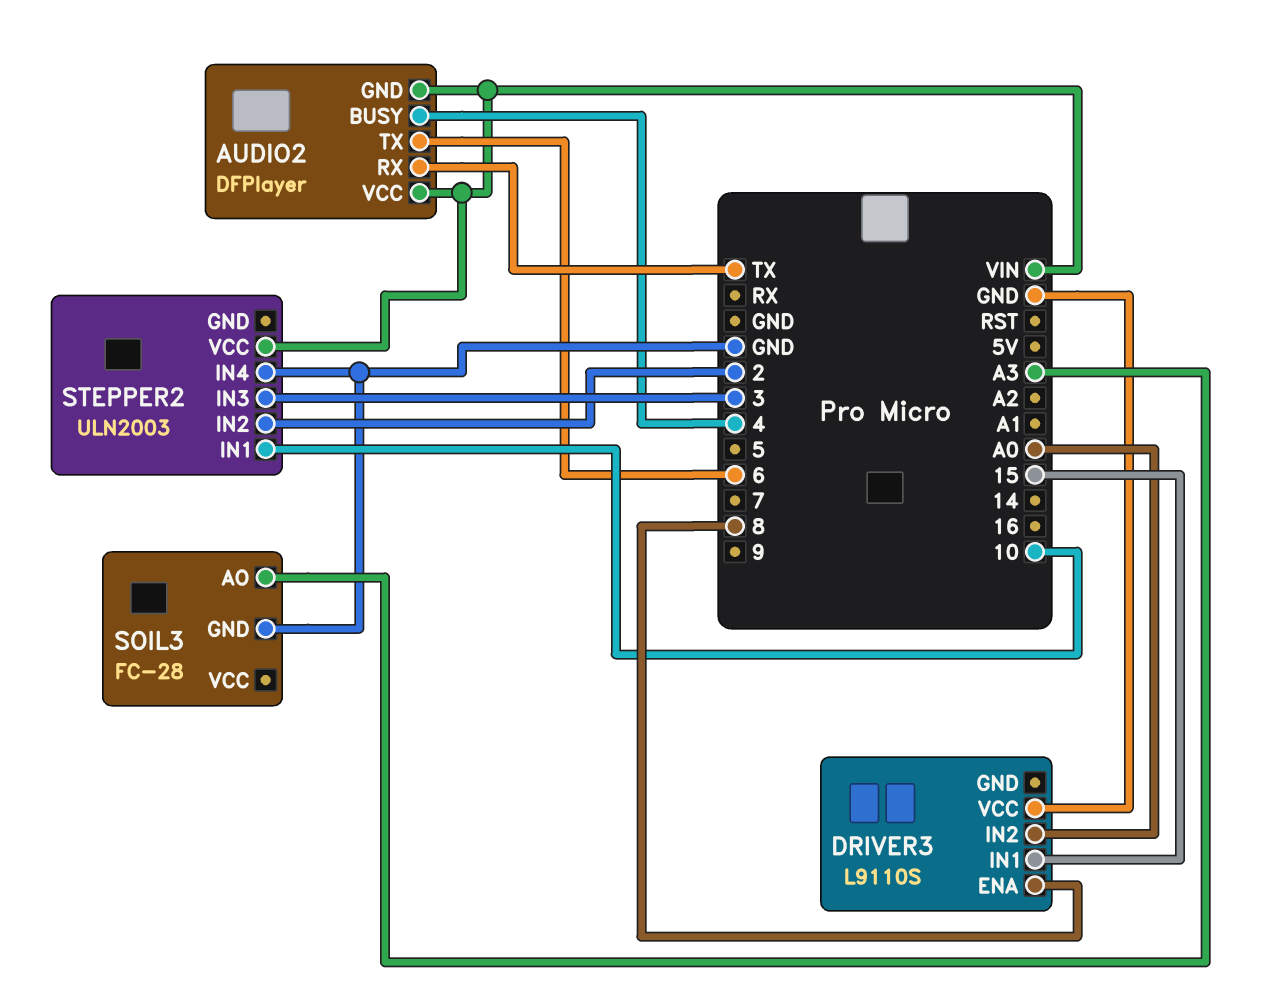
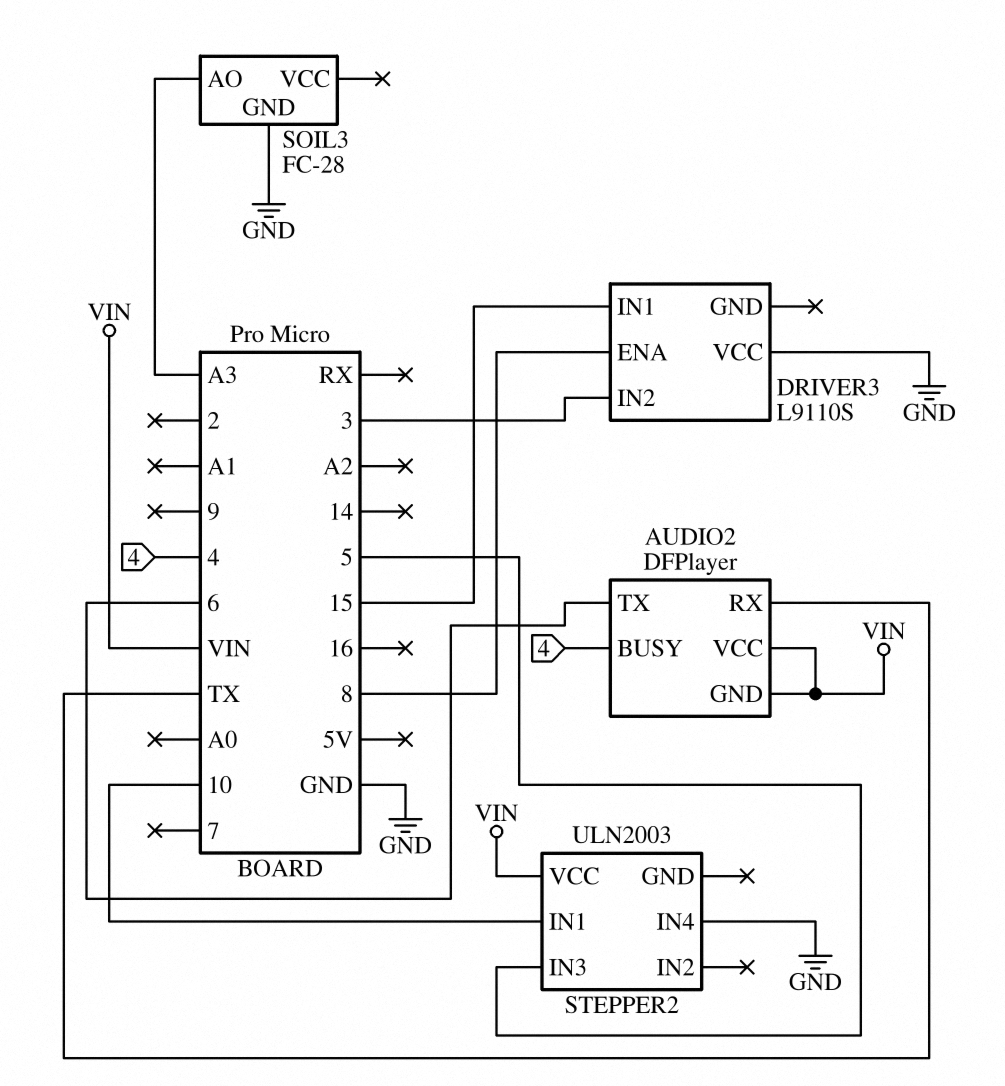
DRIVER3 pin IN2: A0 -> 3
STEPPER2 pin IN2: 2 -> none
STEPPER2 pin IN3: 3 -> 5

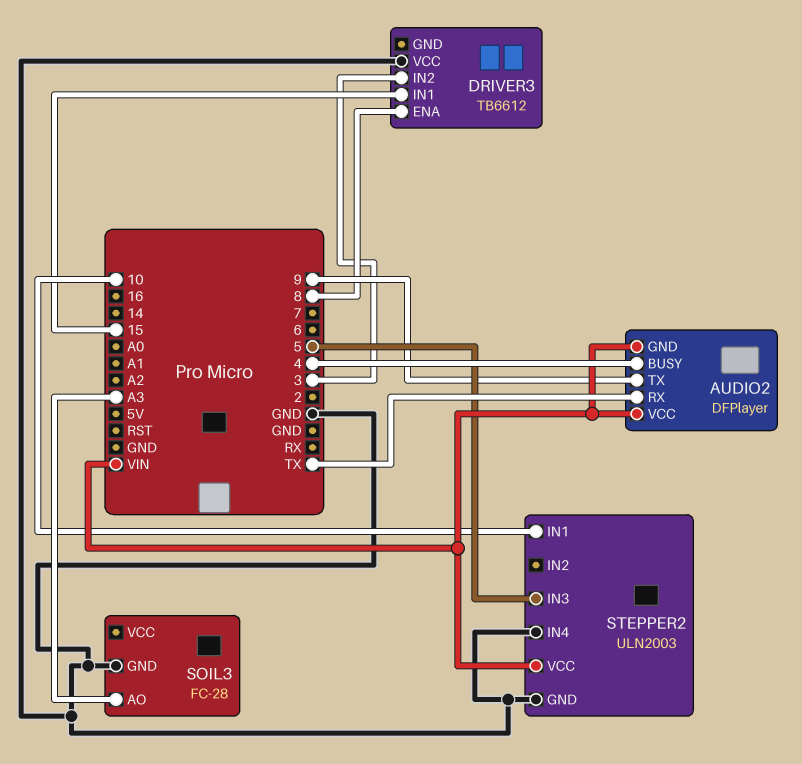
AUDIO2 pin TX: 6 -> 9
DRIVER3: L9110S -> TB6612
STEPPER2 pin GND: none -> GND

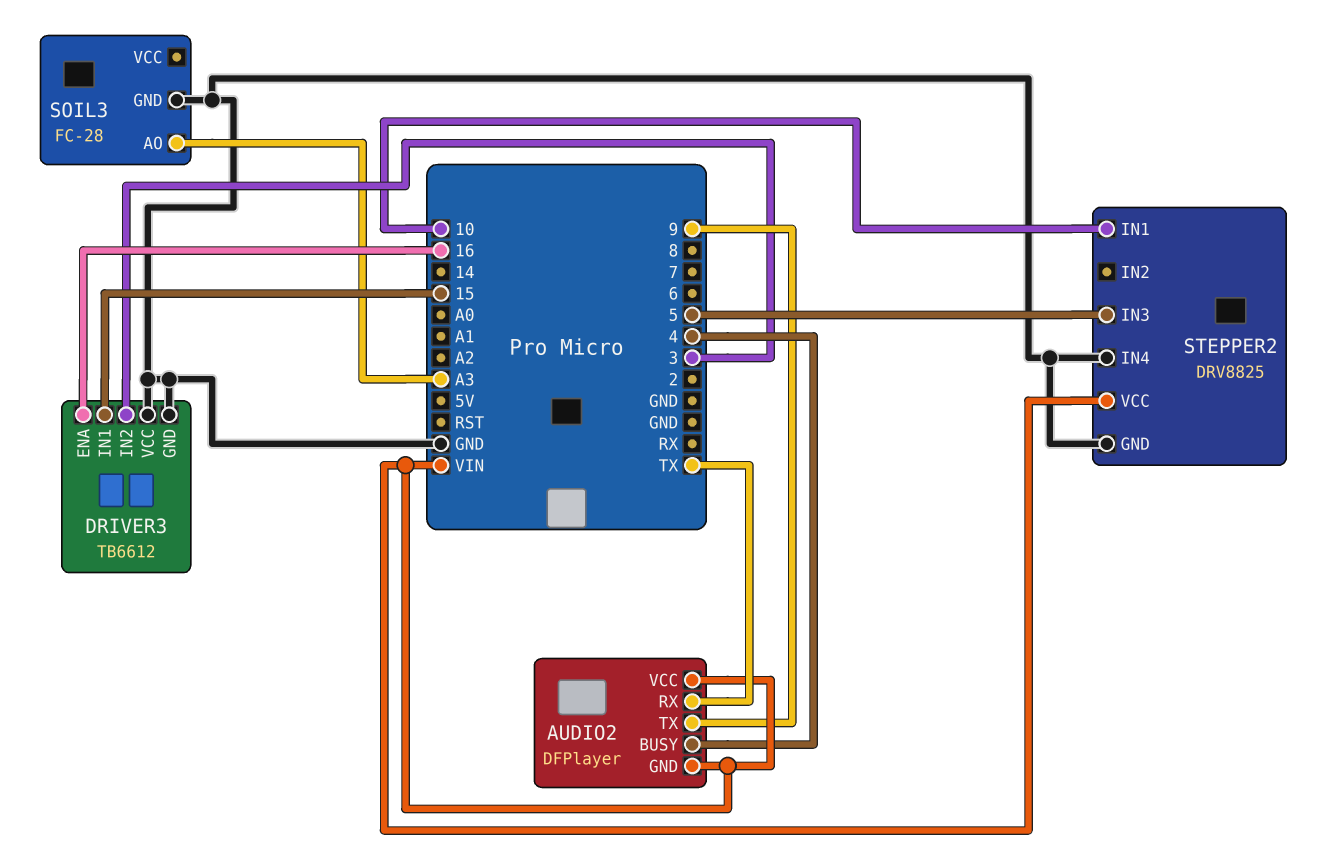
DRIVER3 pin ENA: 8 -> 16
DRIVER3 pin GND: none -> GND
STEPPER2: ULN2003 -> DRV8825

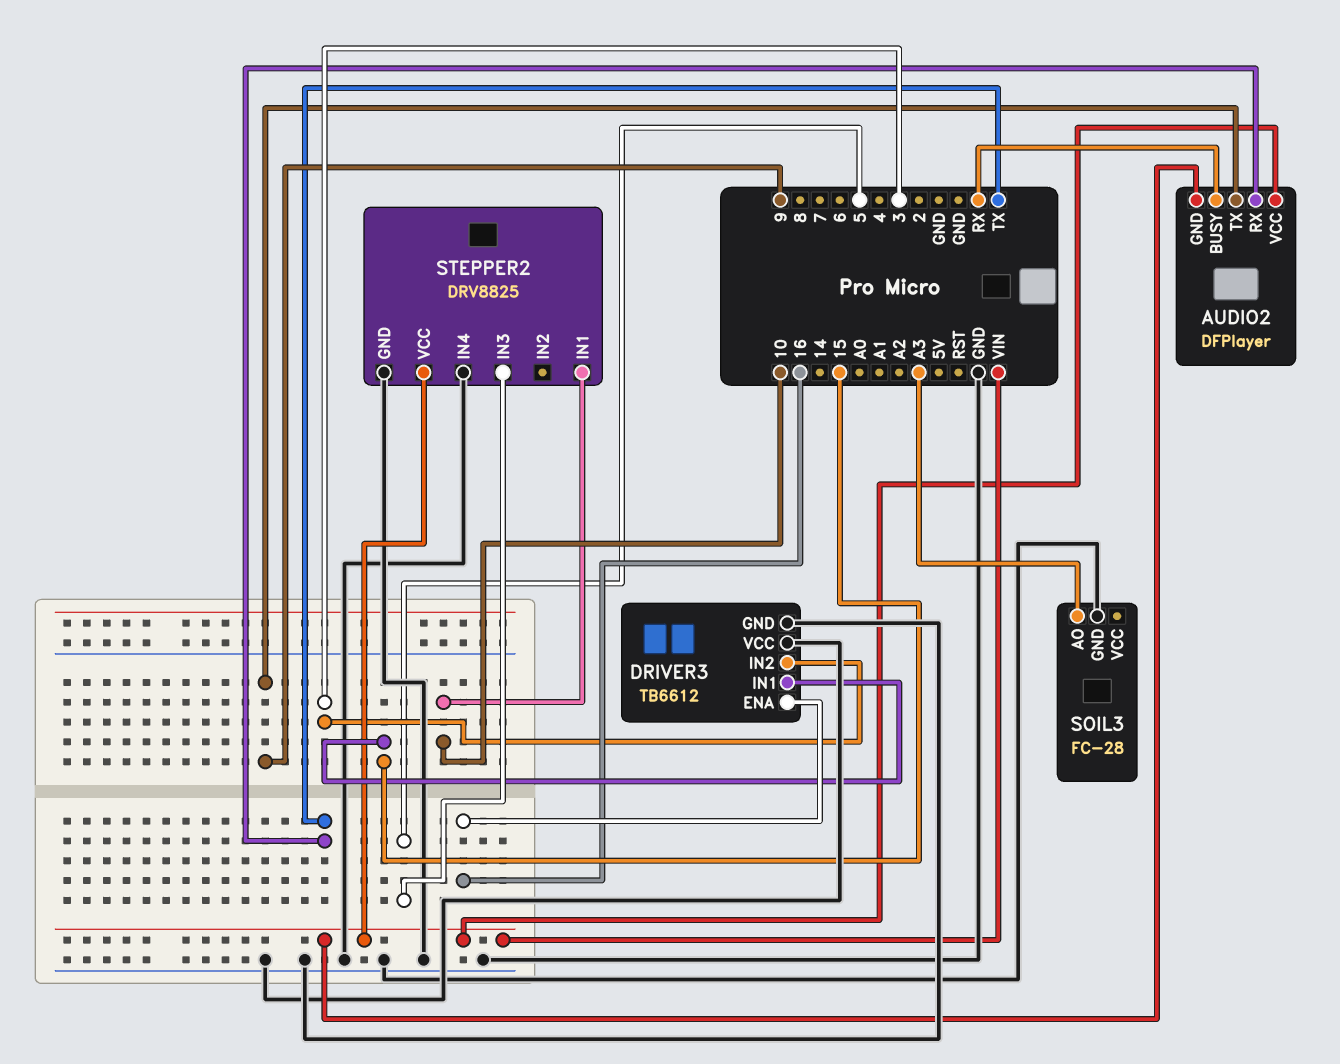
AUDIO2 pin BUSY: 4 -> RX

